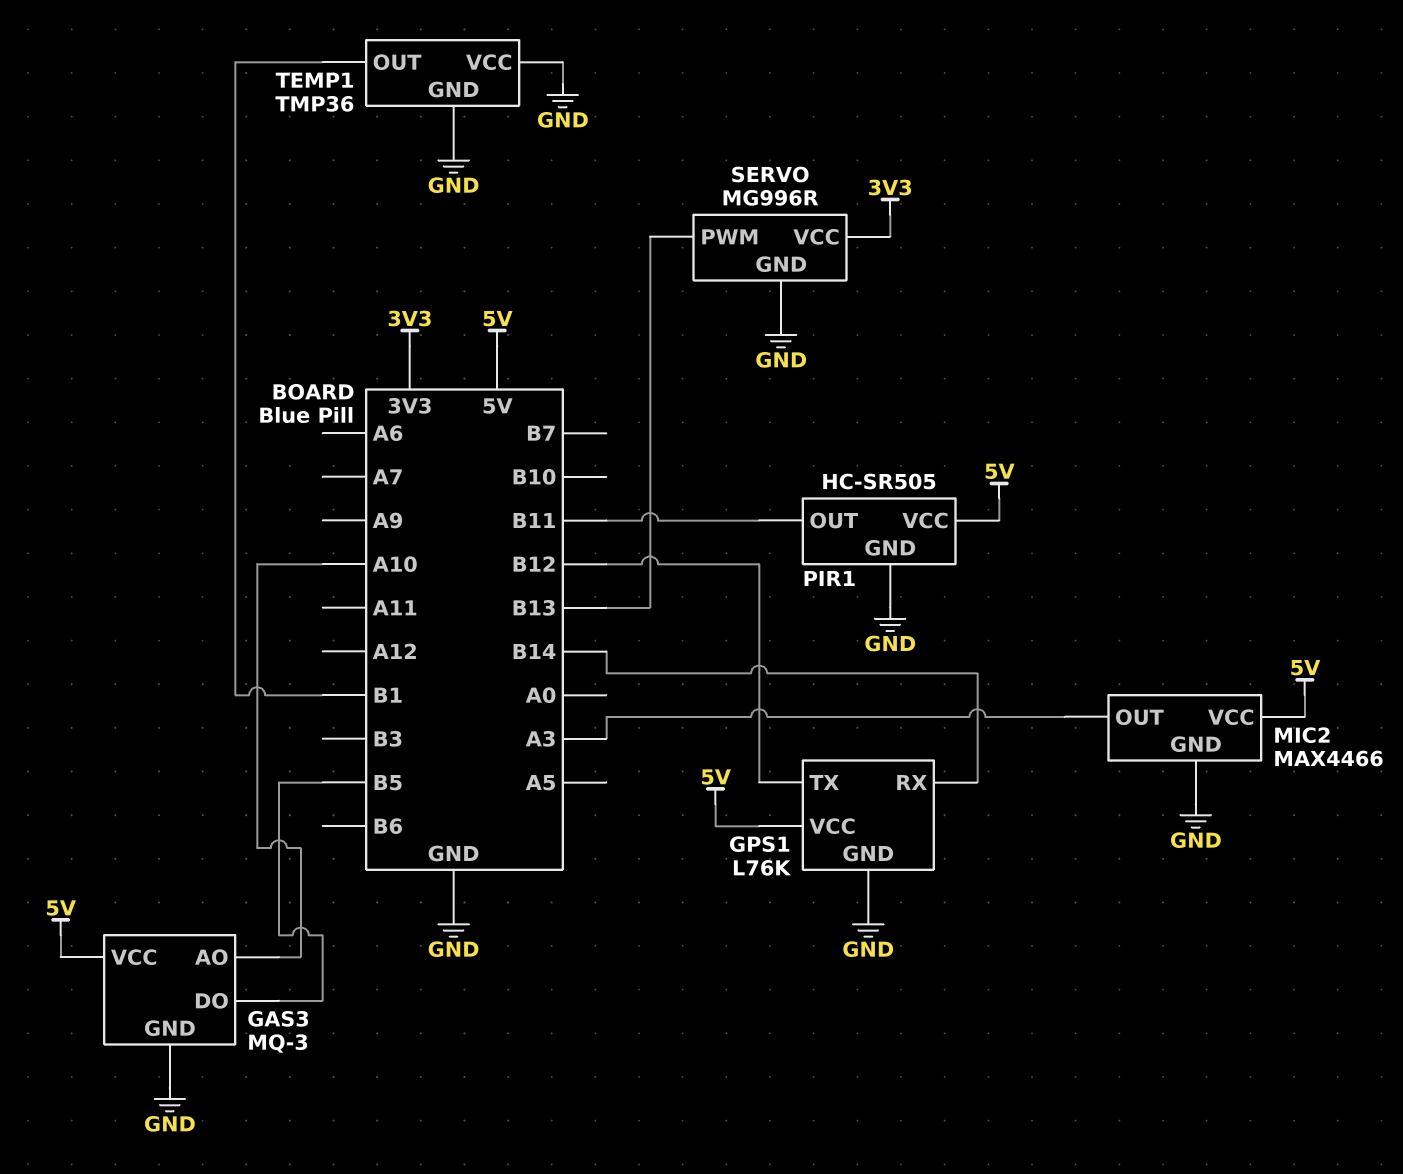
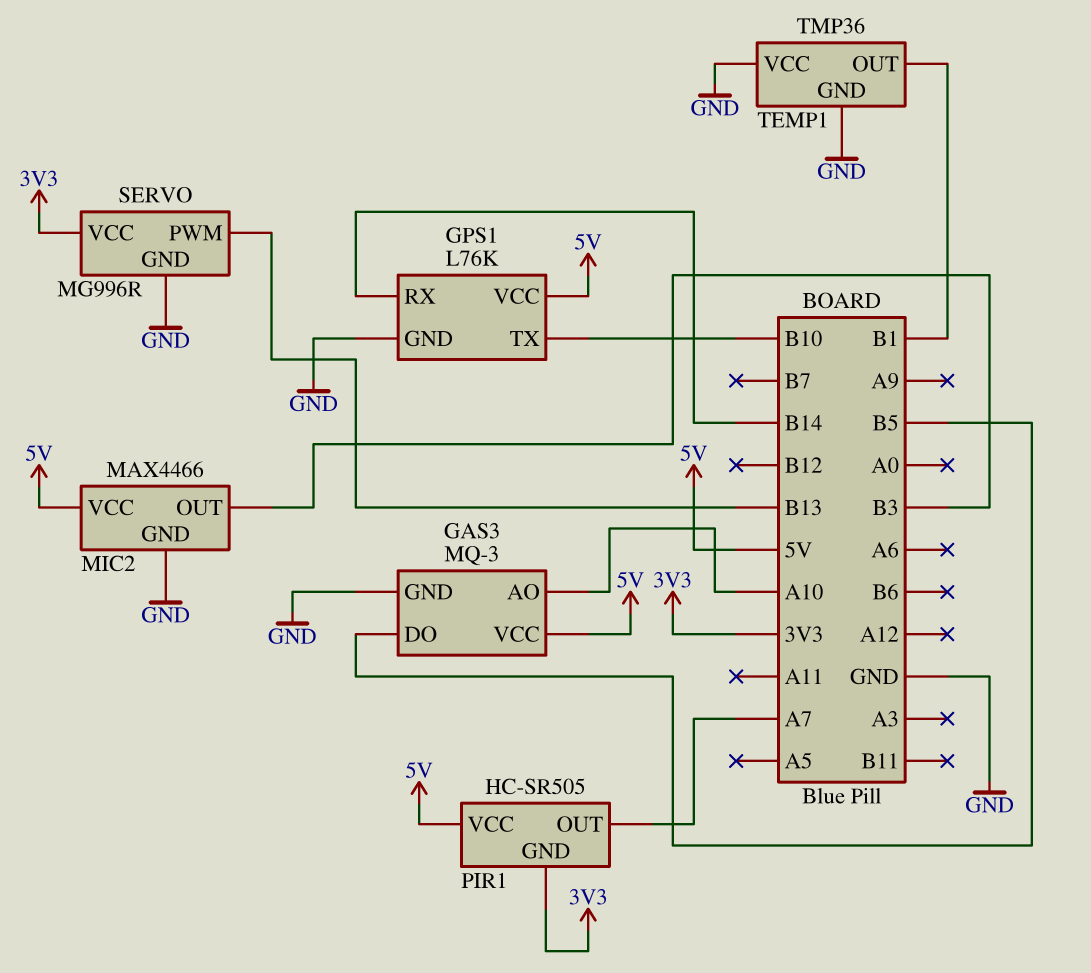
GPS1 pin TX: B12 -> B10
MIC2 pin OUT: A3 -> B3
PIR1 pin GND: GND -> 3V3
PIR1 pin OUT: B11 -> A7

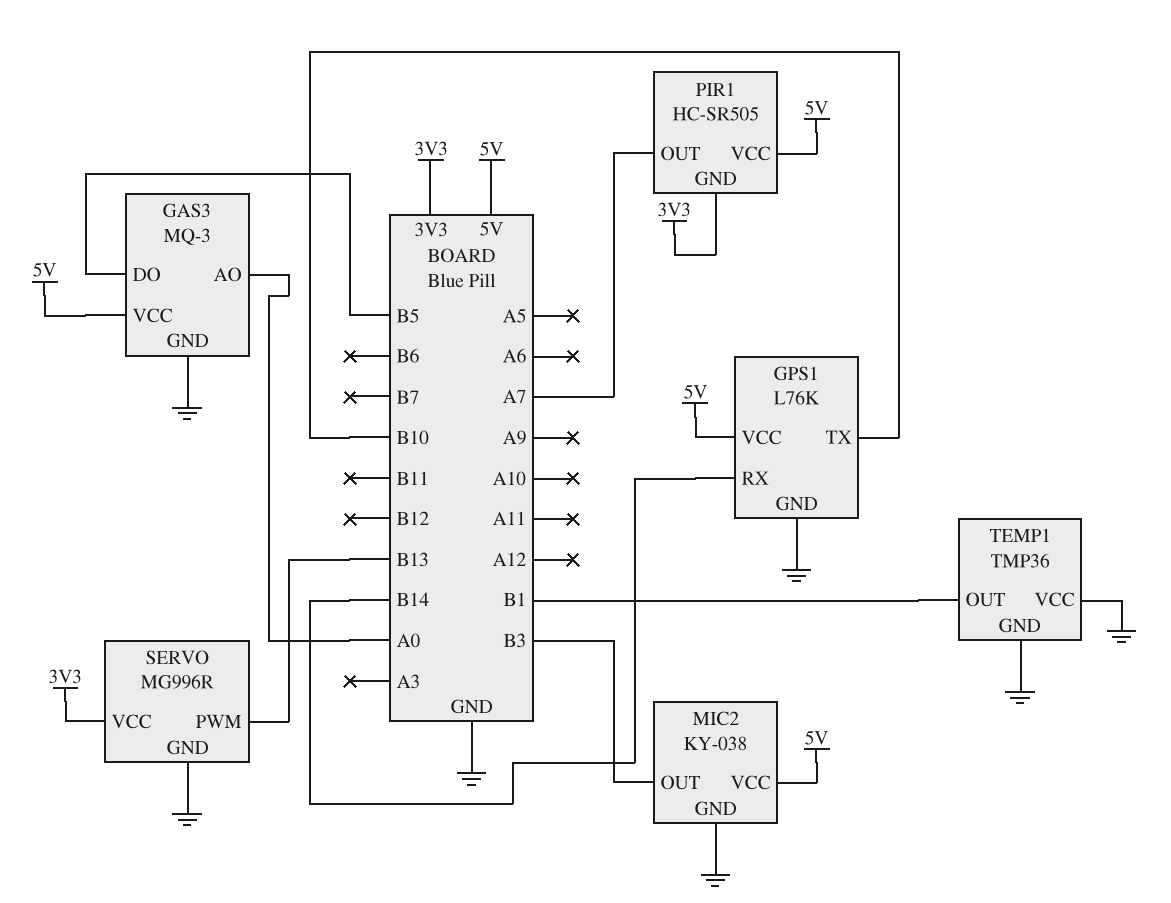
GAS3 pin AO: A10 -> A0
MIC2: MAX4466 -> KY-038

